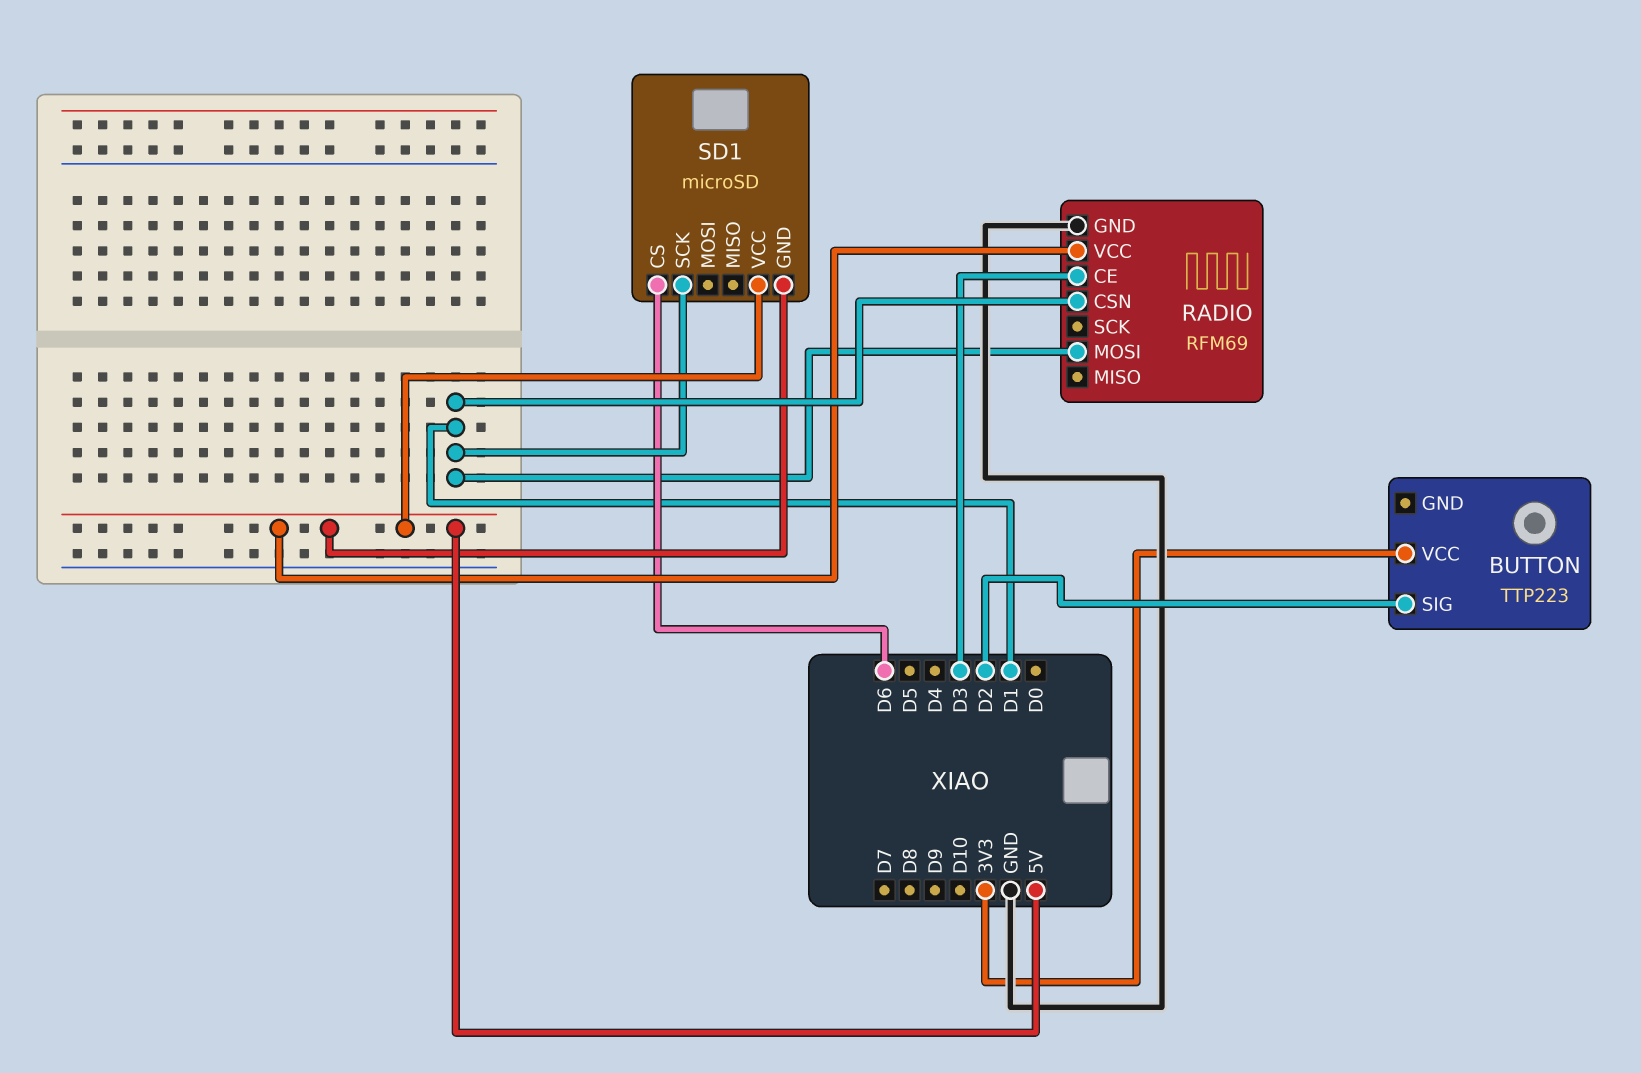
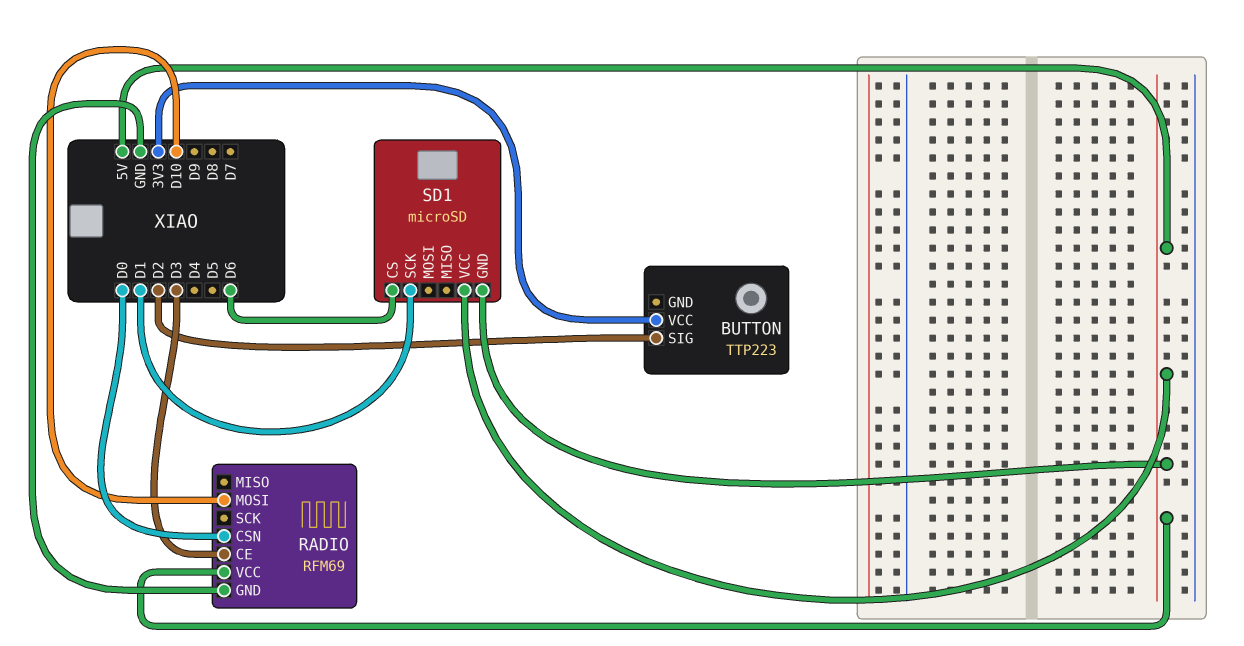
RADIO pin CSN: D1 -> D0
RADIO pin MOSI: D1 -> D10

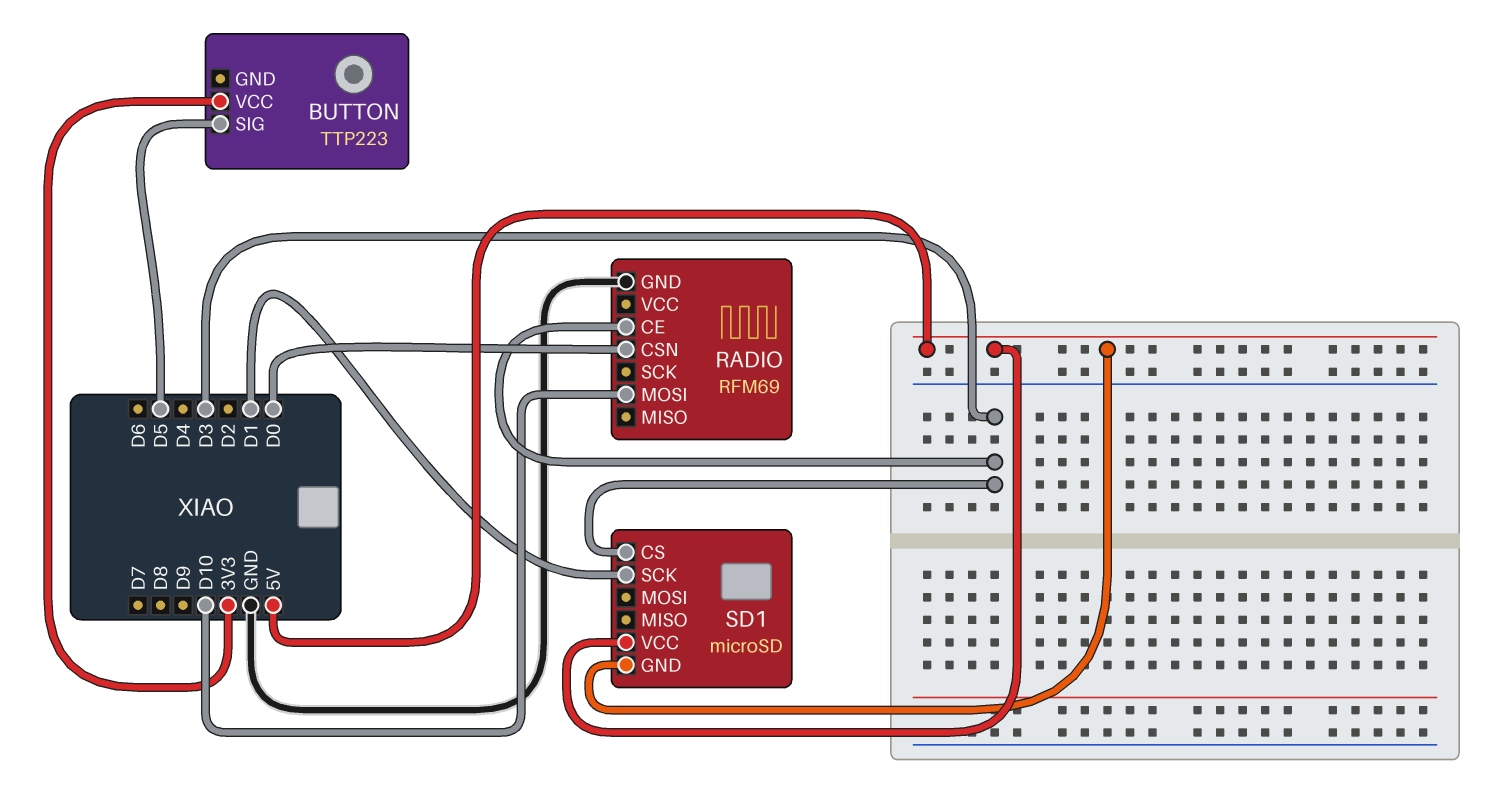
BUTTON pin SIG: D2 -> D5
RADIO pin VCC: 5V -> none
SD1 pin CS: D6 -> D3

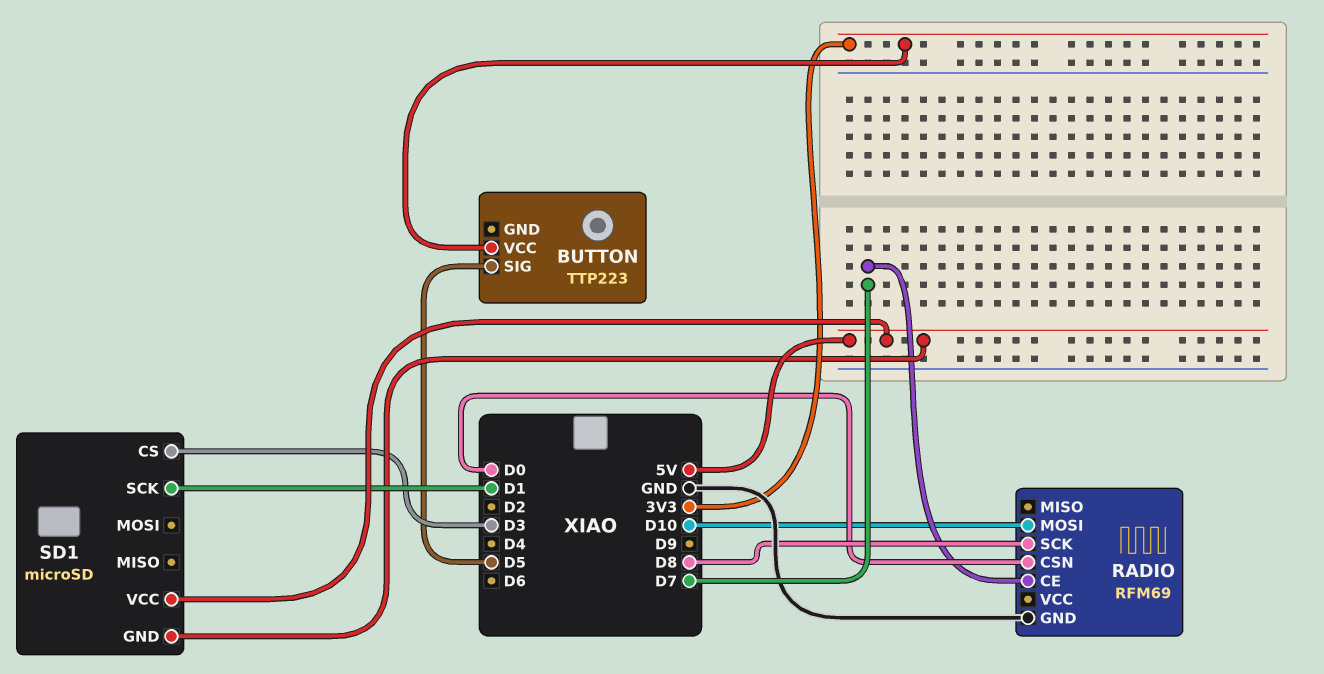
RADIO pin CE: D3 -> D7
RADIO pin SCK: none -> D8

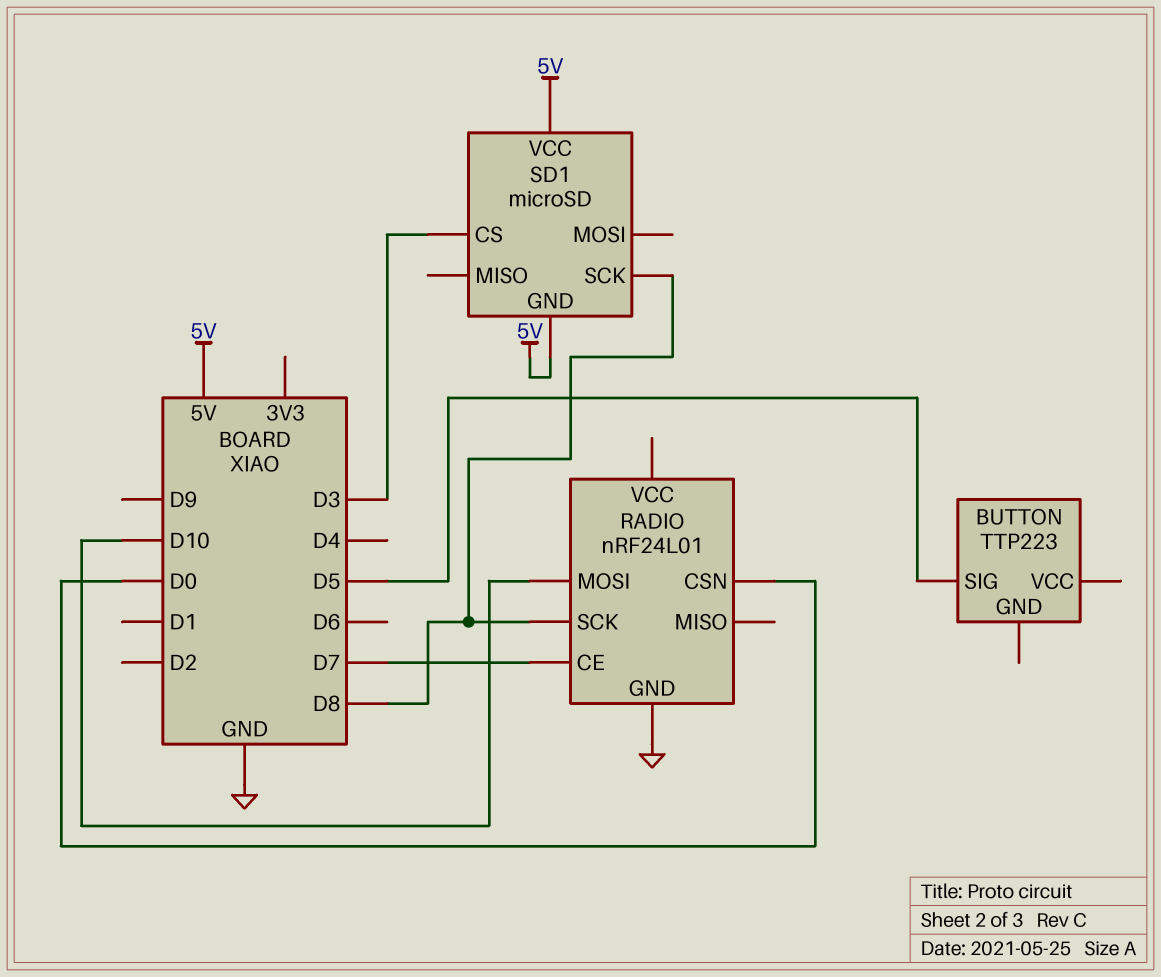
BUTTON pin VCC: 3V3 -> none
RADIO: RFM69 -> nRF24L01
SD1 pin SCK: D1 -> D8

